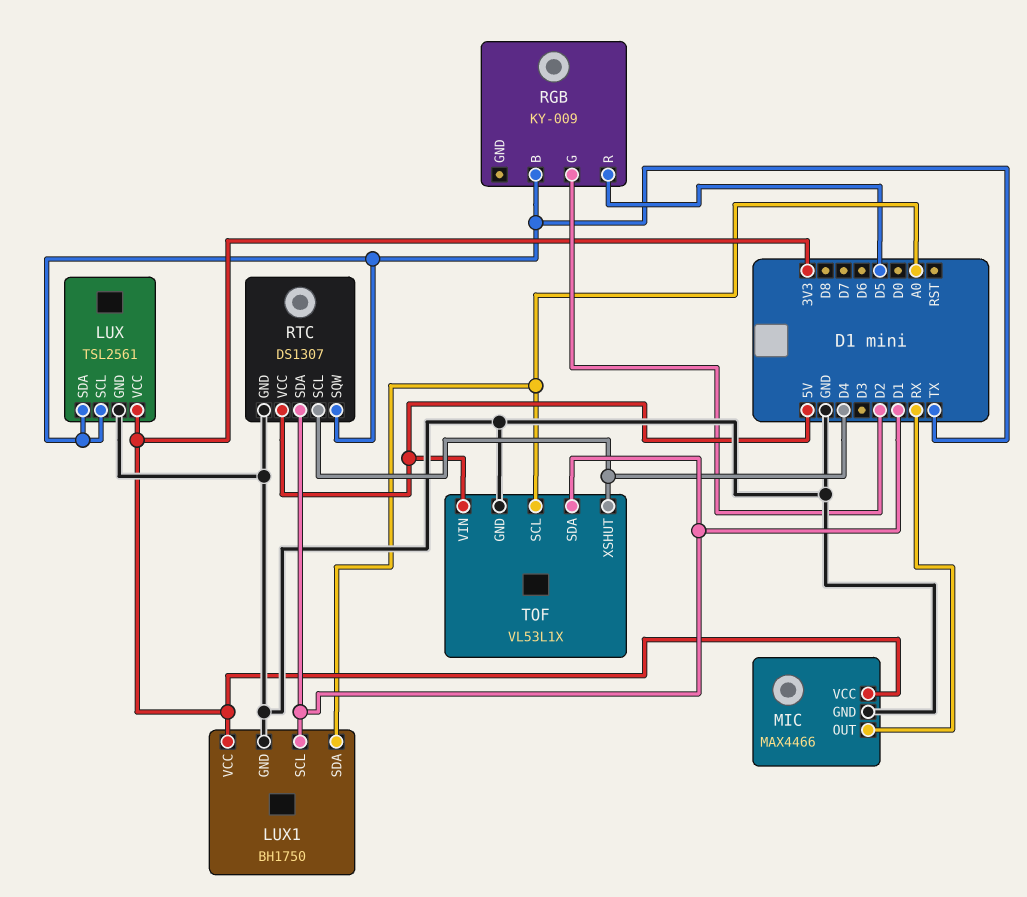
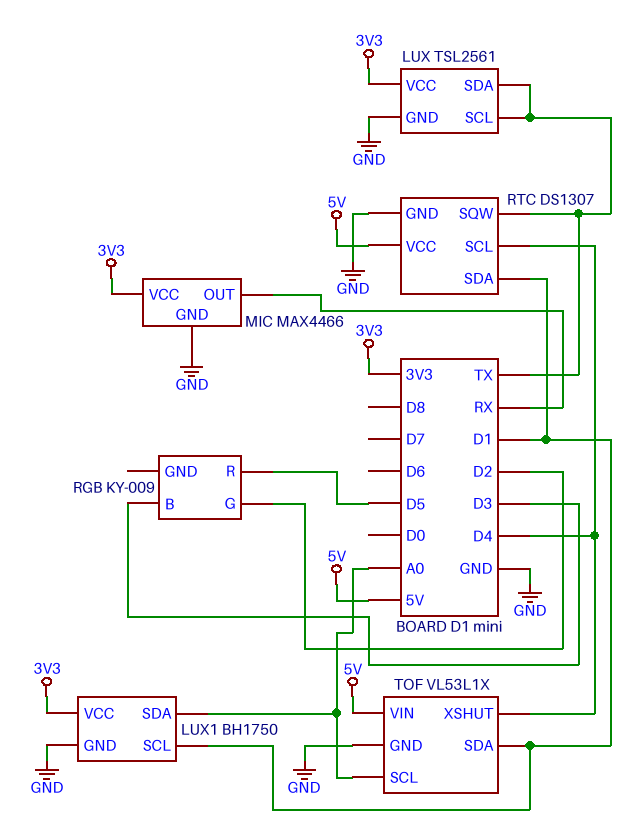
RGB pin B: TX -> D3

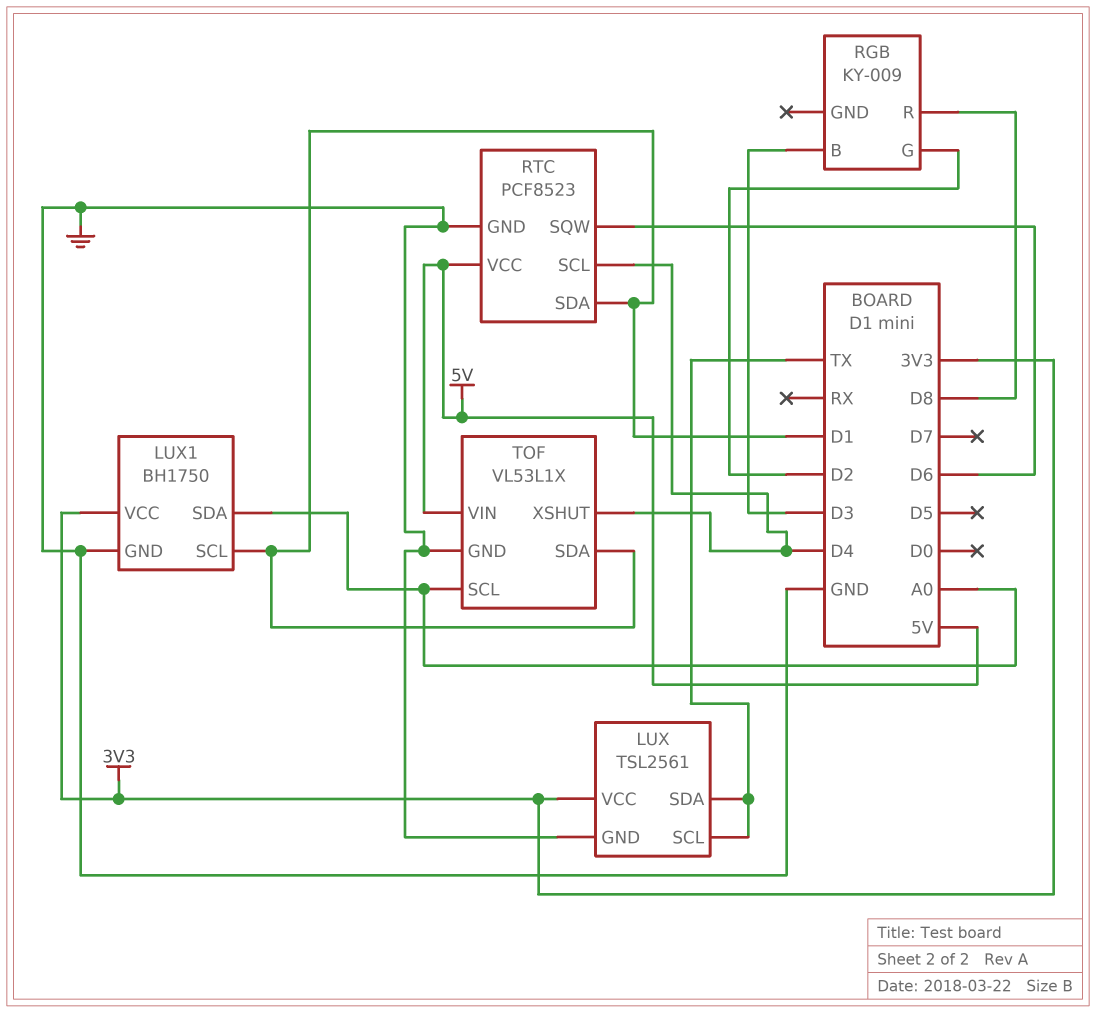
MIC: MAX4466 -> none
MIC pin GND: GND -> none
MIC pin OUT: RX -> none
MIC pin VCC: 3V3 -> none
RGB pin R: D5 -> D8
RTC: DS1307 -> PCF8523
RTC pin SQW: TX -> D6

